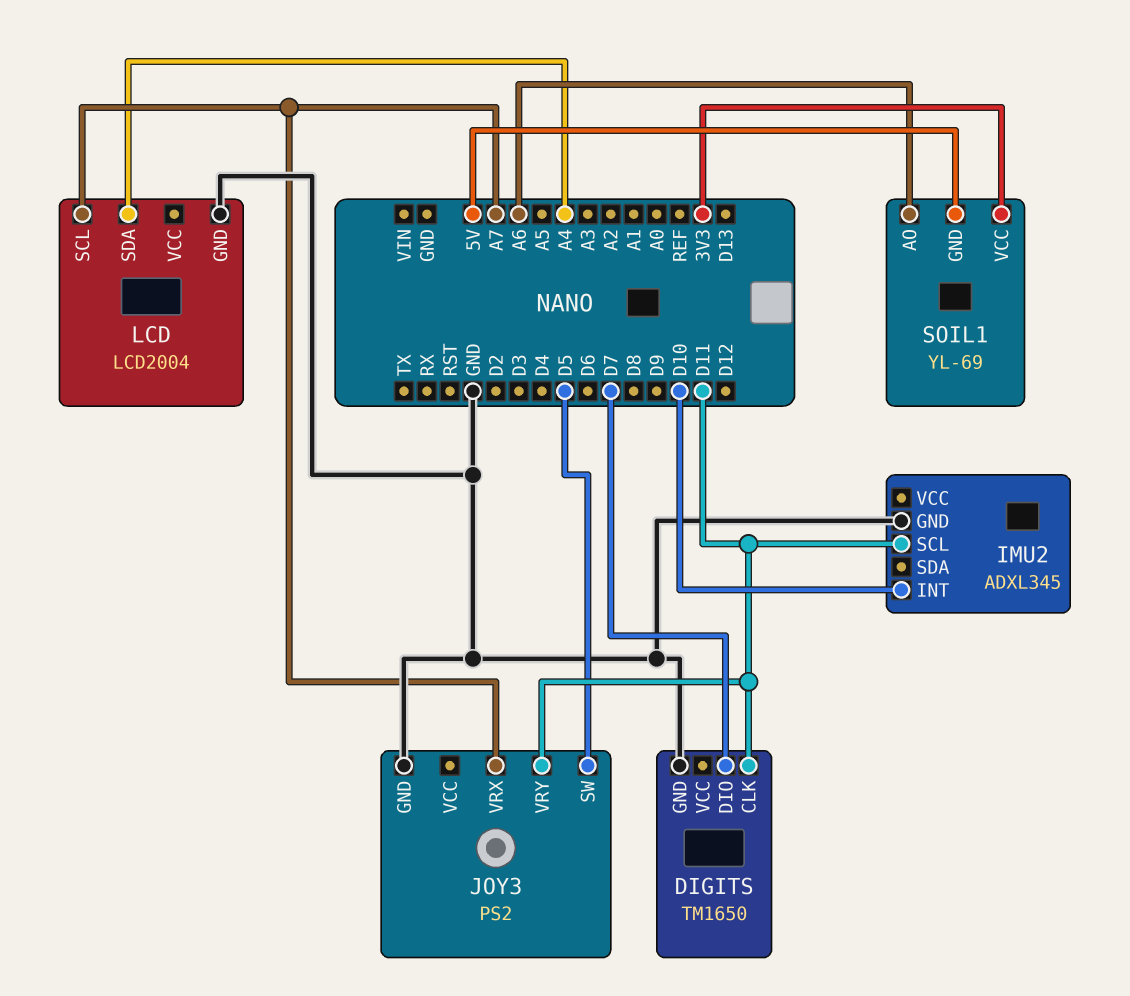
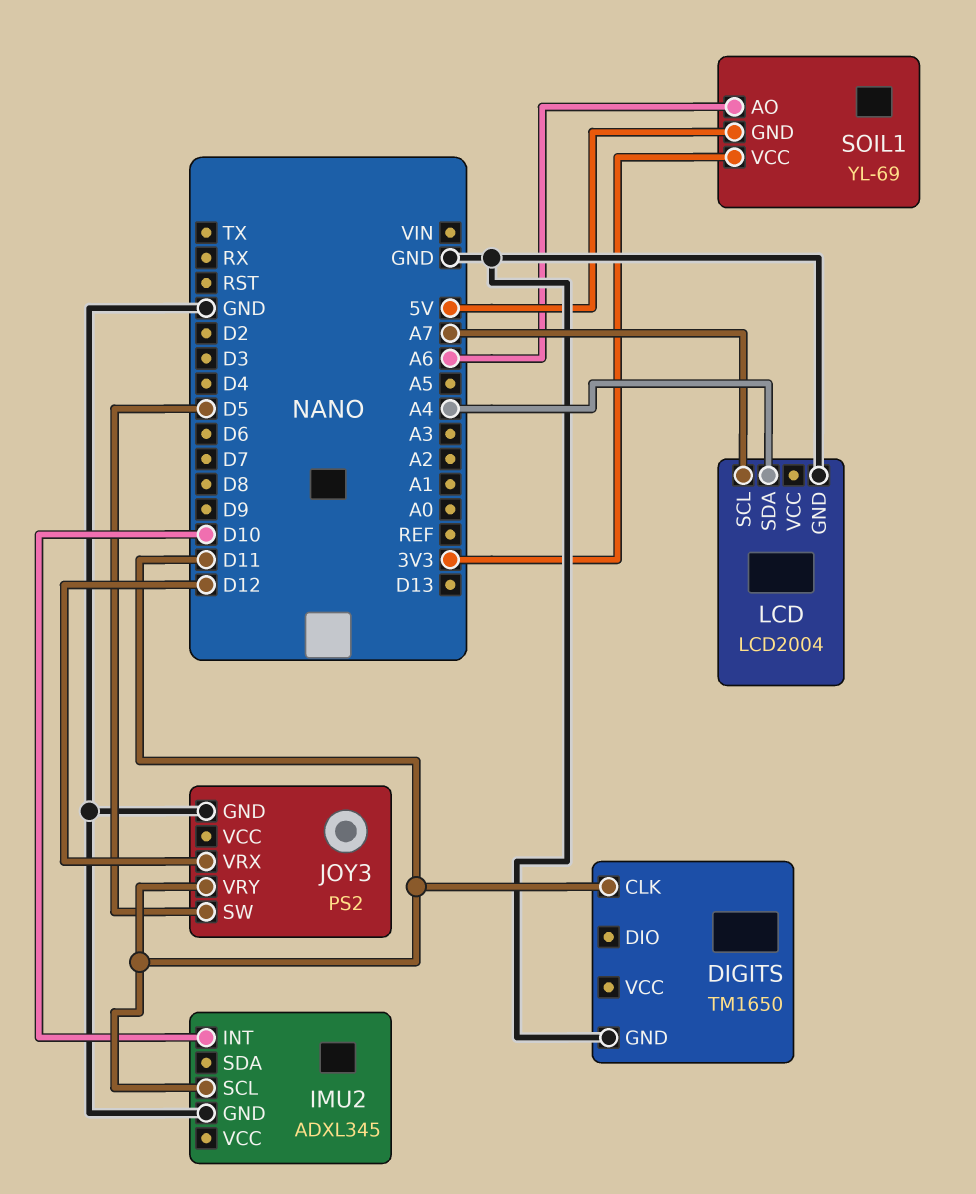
DIGITS pin DIO: D7 -> none
JOY3 pin VRX: A7 -> D12

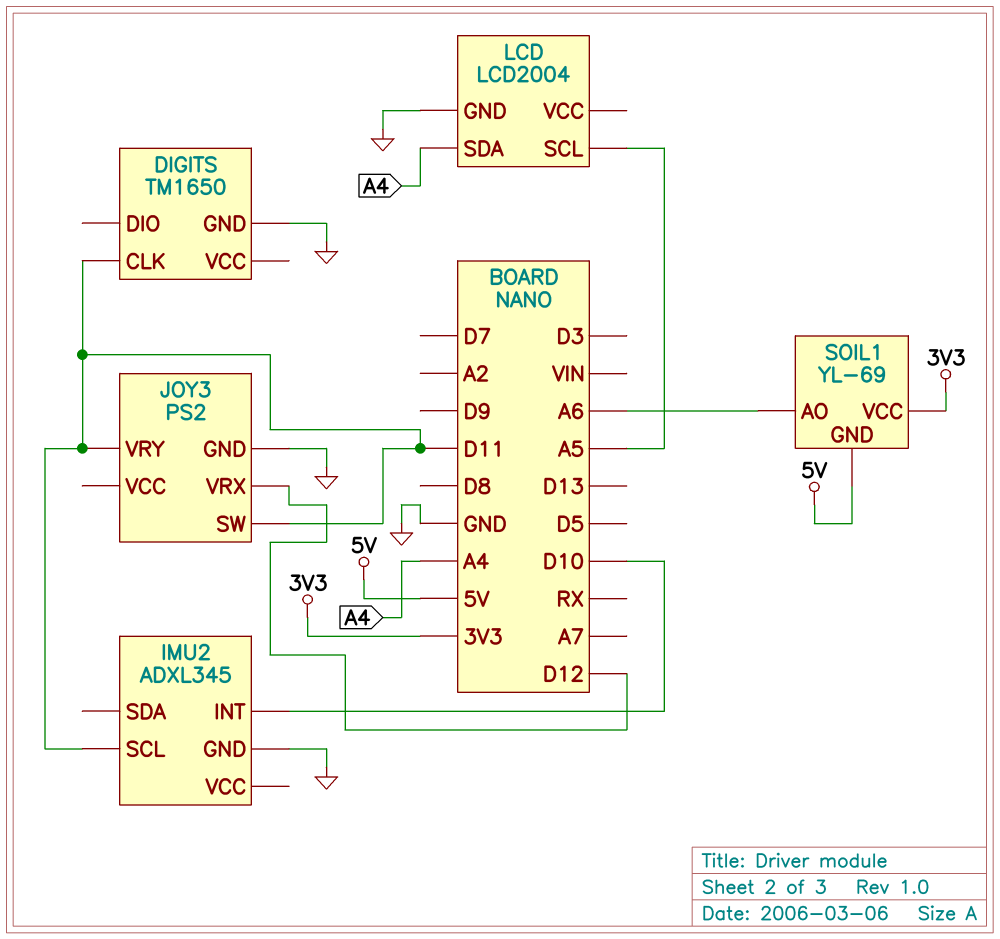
JOY3 pin SW: D5 -> D11
LCD pin SCL: A7 -> A5

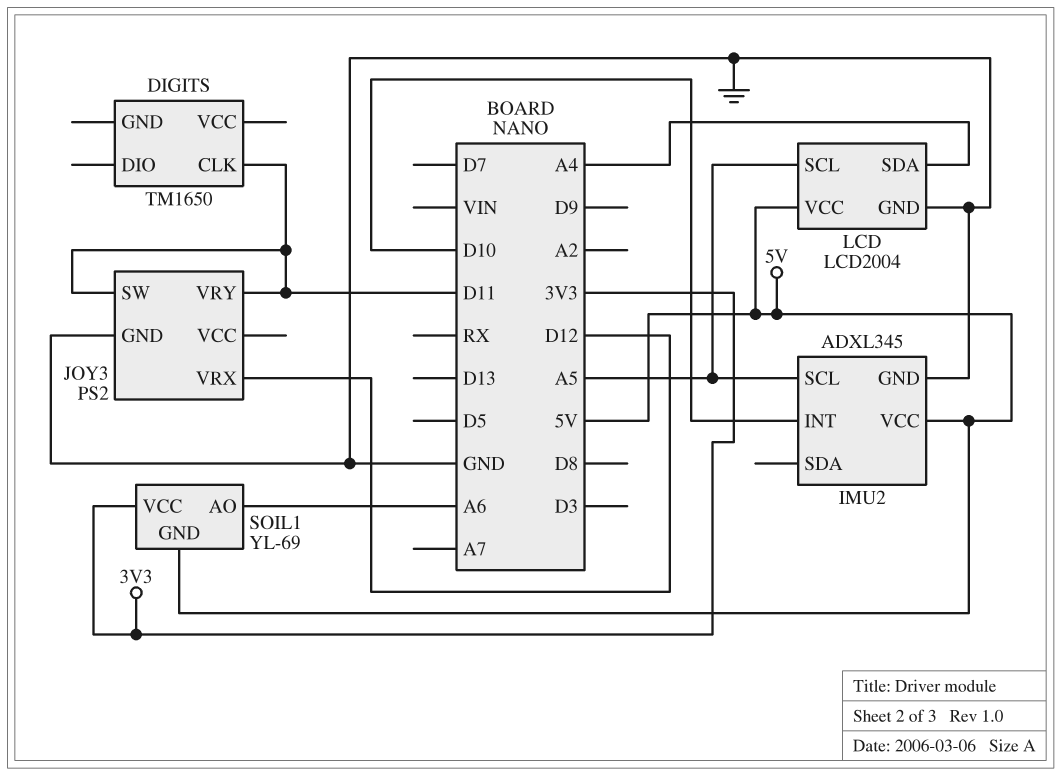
DIGITS pin GND: GND -> none
IMU2 pin SCL: D11 -> A5
IMU2 pin VCC: none -> 5V
LCD pin VCC: none -> 5V

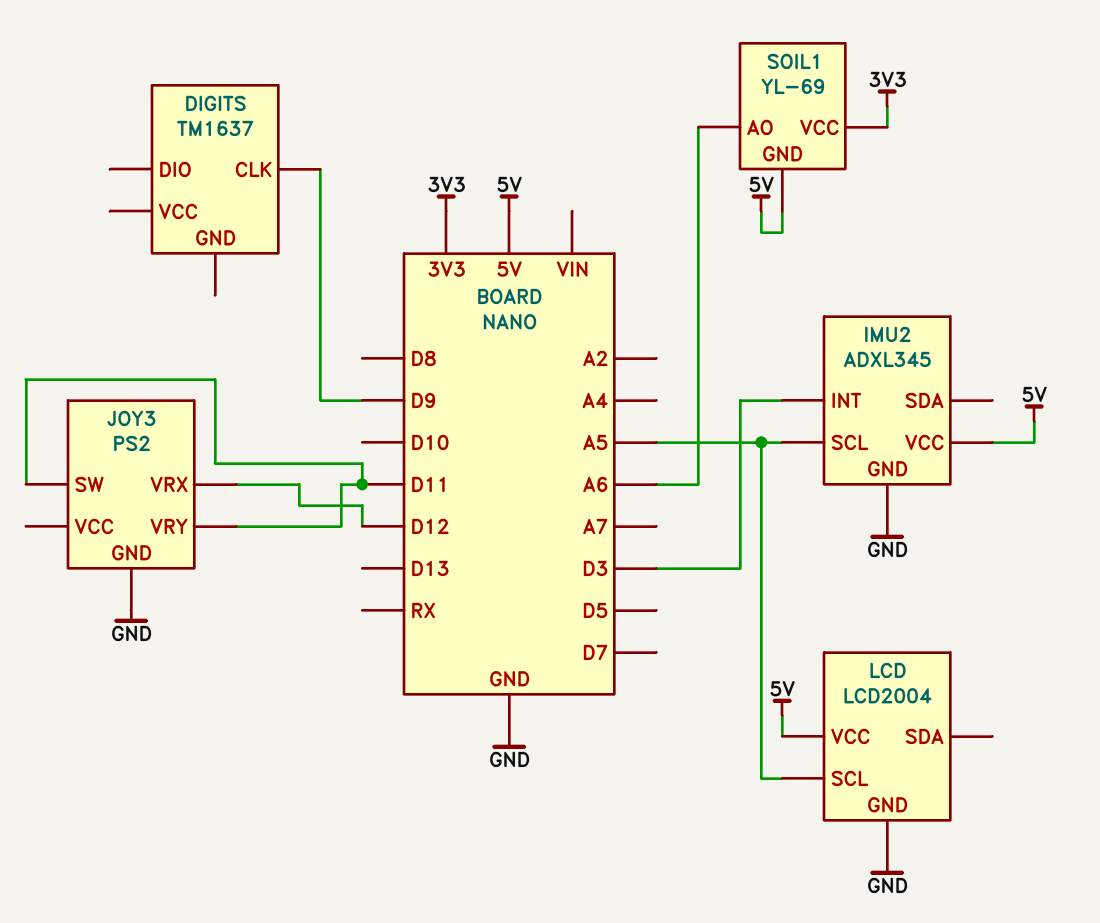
DIGITS: TM1650 -> TM1637
DIGITS pin CLK: D11 -> D9
IMU2 pin INT: D10 -> D3
LCD pin SDA: A4 -> none

